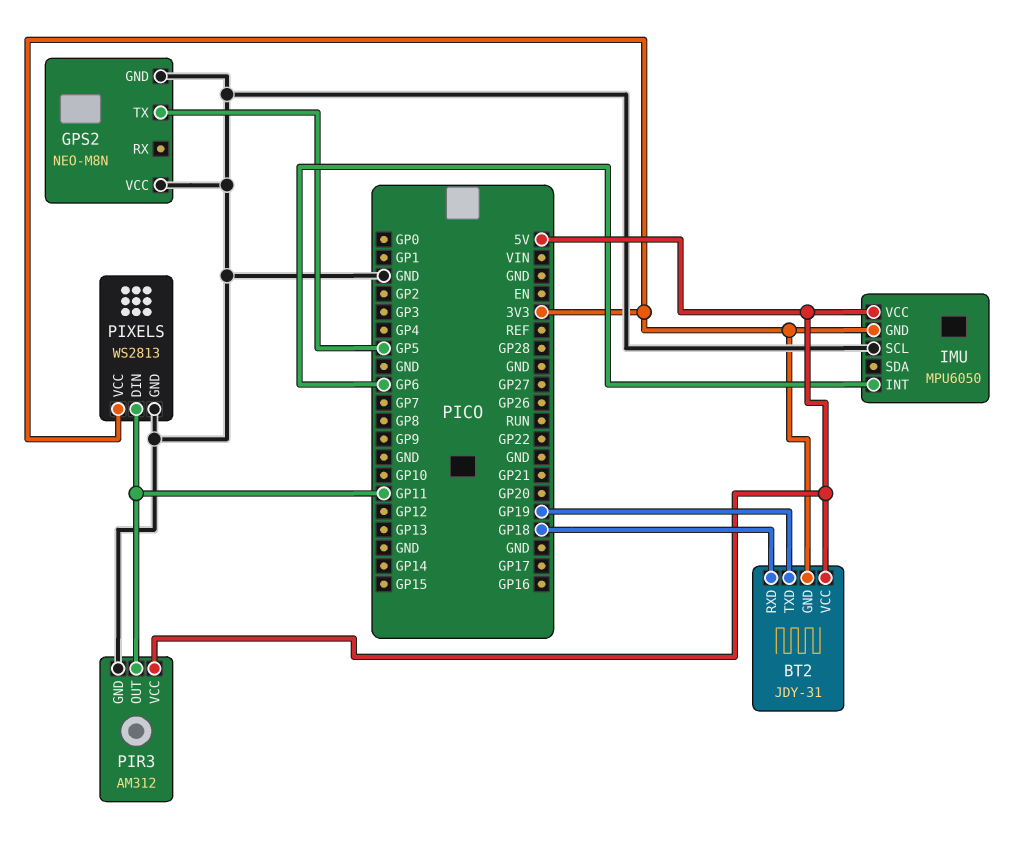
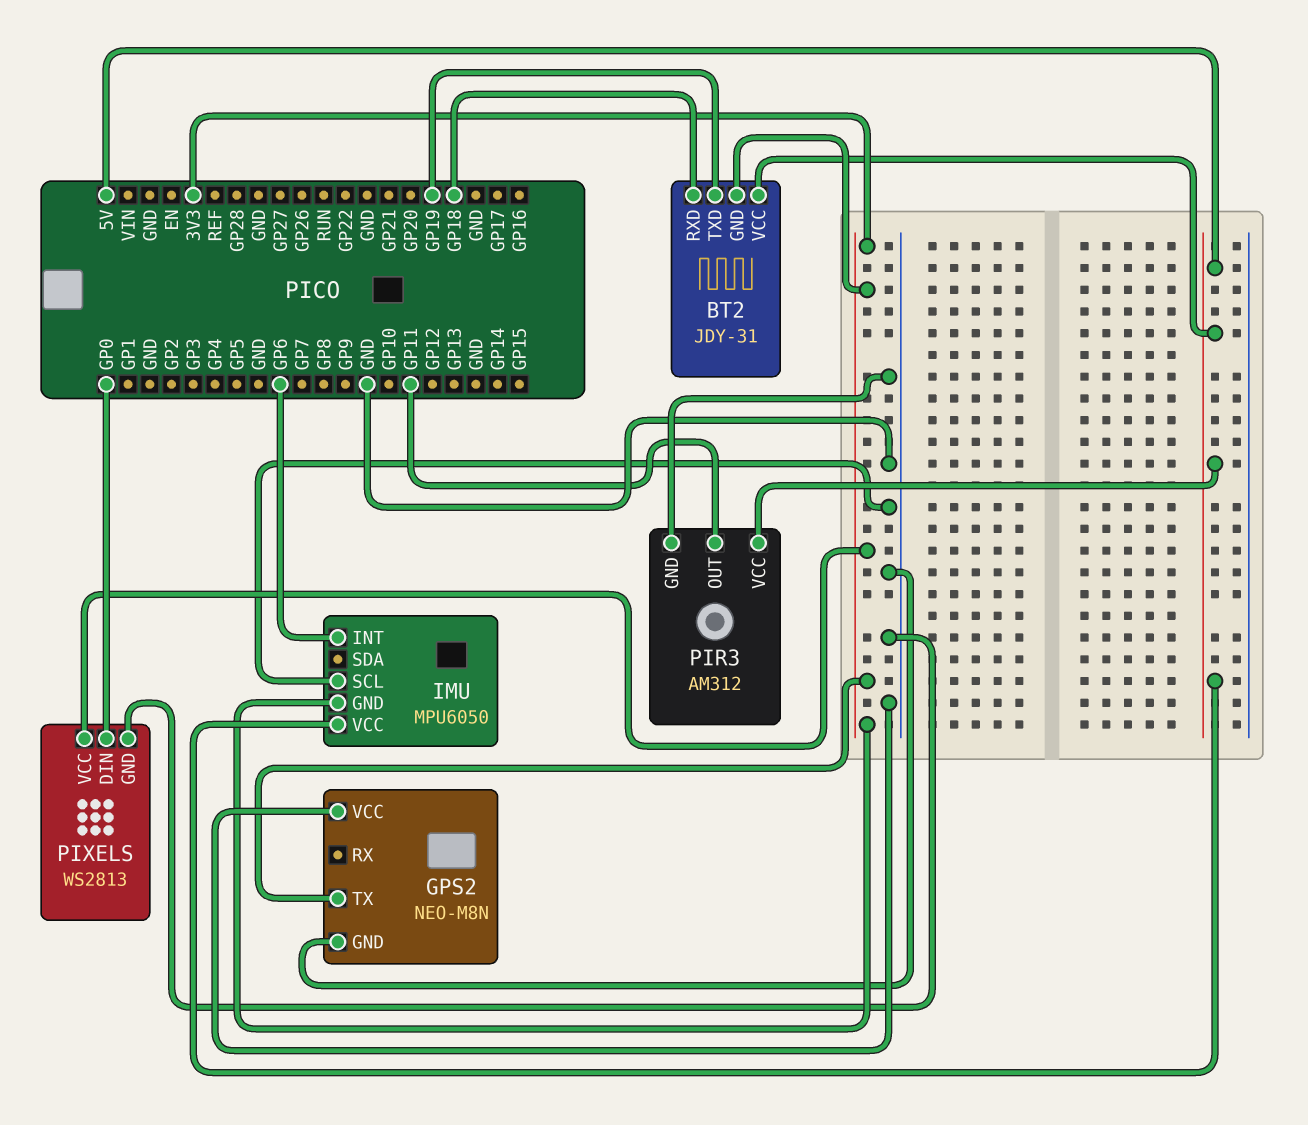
GPS2 pin TX: GP5 -> 3V3
PIXELS pin DIN: GP11 -> GP0

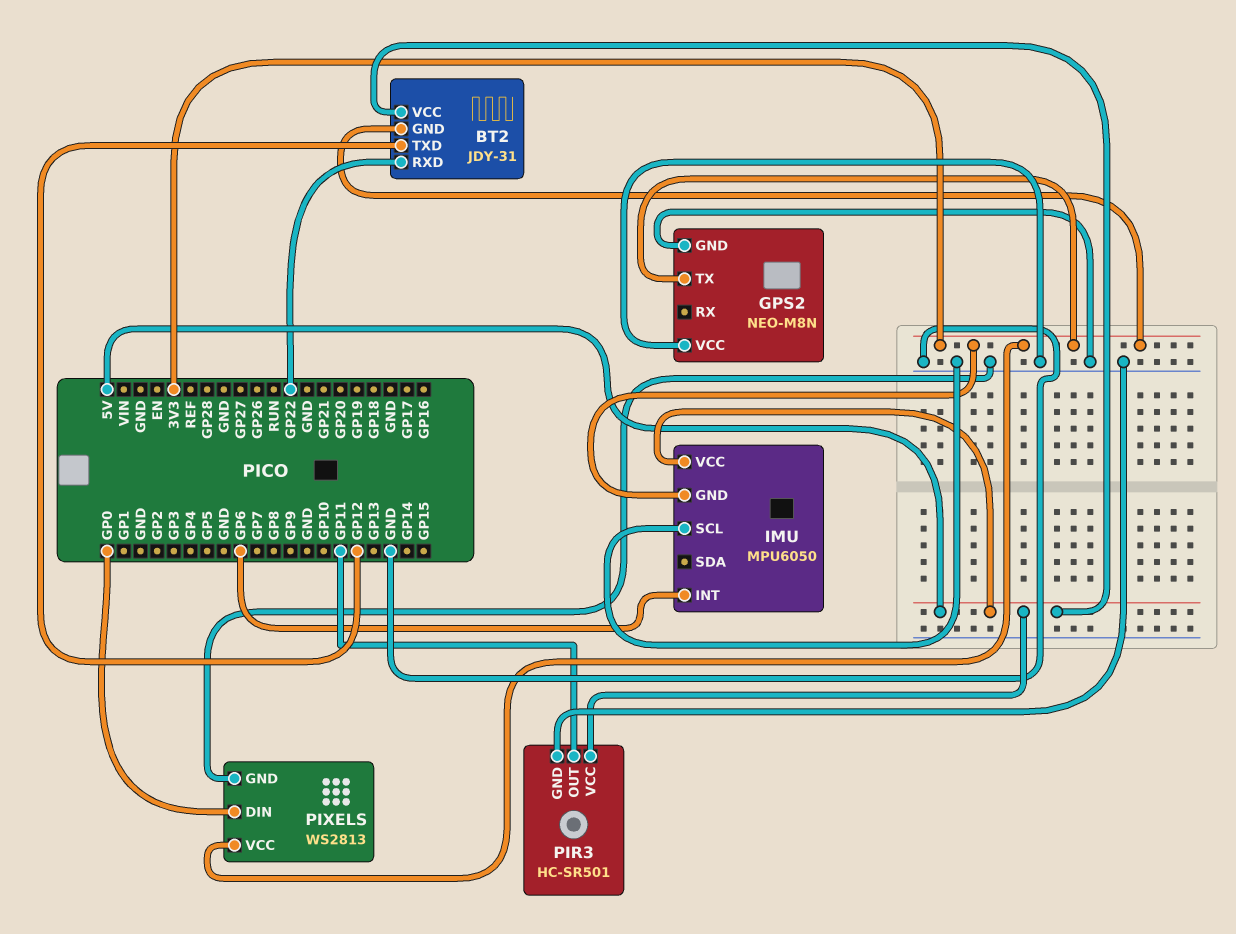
BT2 pin RXD: GP18 -> GP22
BT2 pin TXD: GP19 -> GP12
PIR3: AM312 -> HC-SR501

